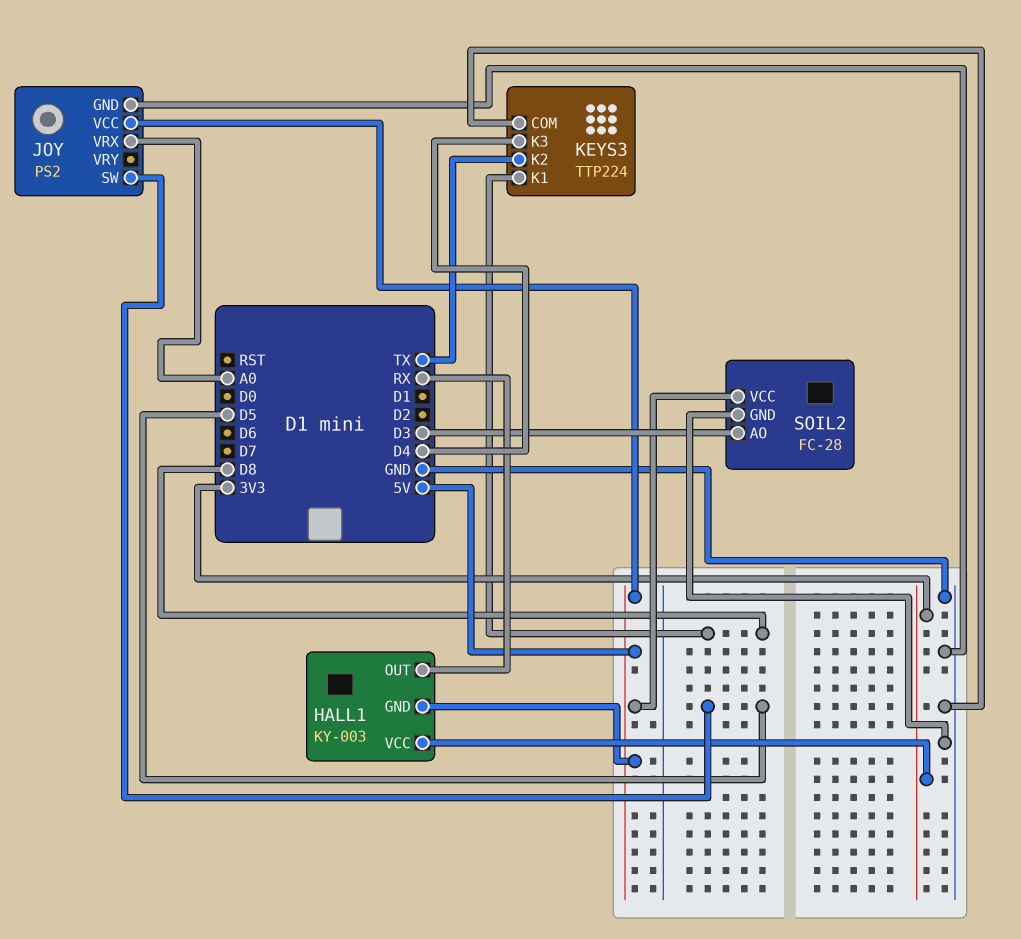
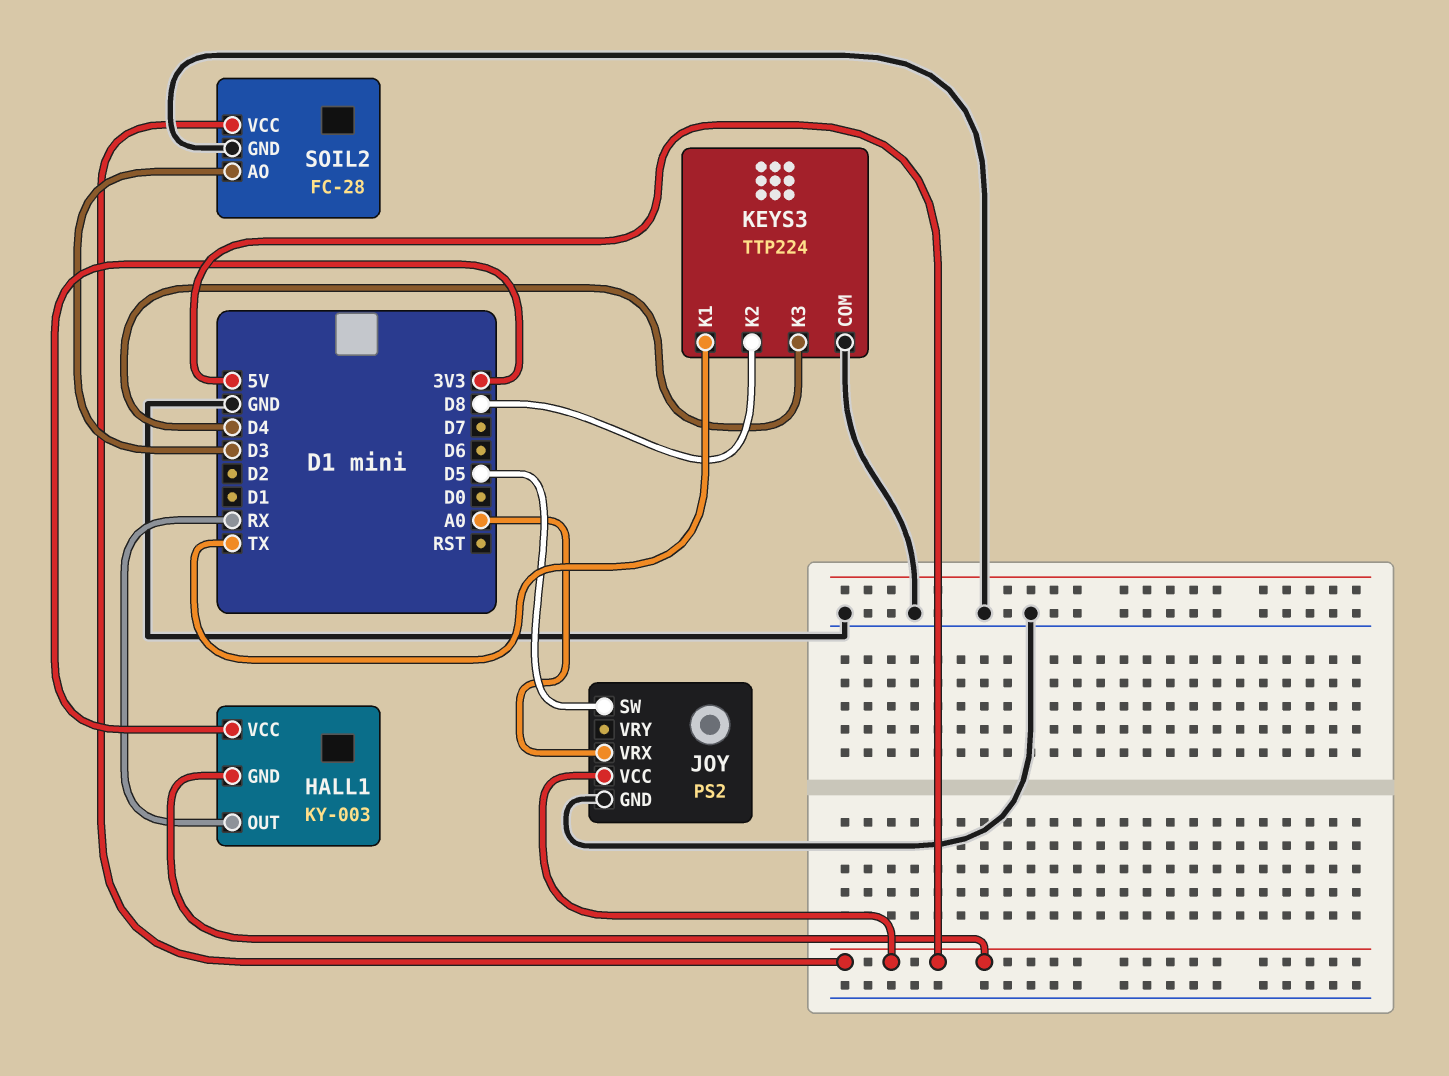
KEYS3 pin K1: D8 -> TX
KEYS3 pin K2: TX -> D8

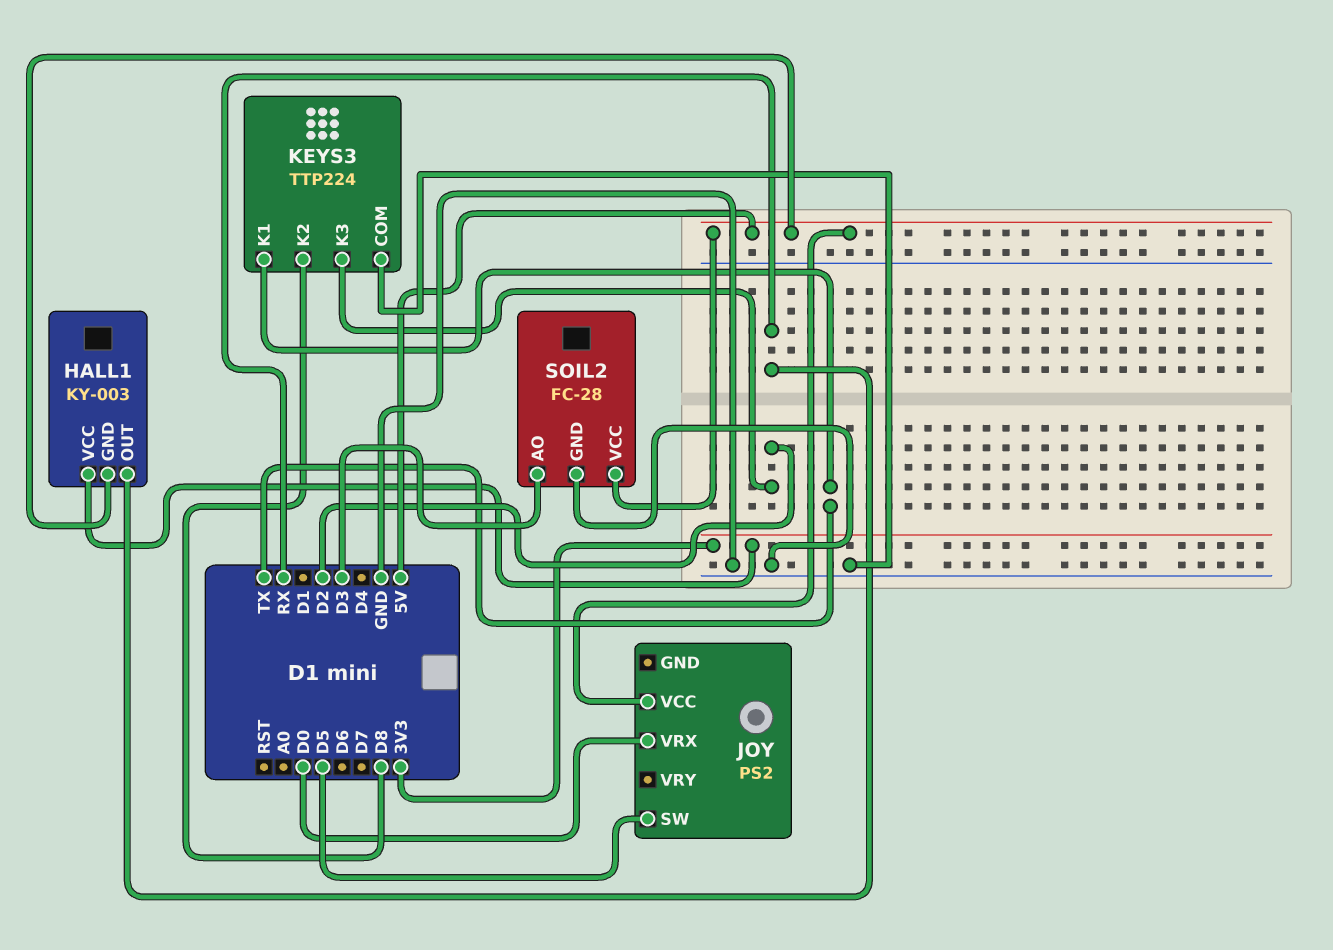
JOY pin GND: GND -> none
JOY pin VRX: A0 -> D0
KEYS3 pin K3: D4 -> D2

